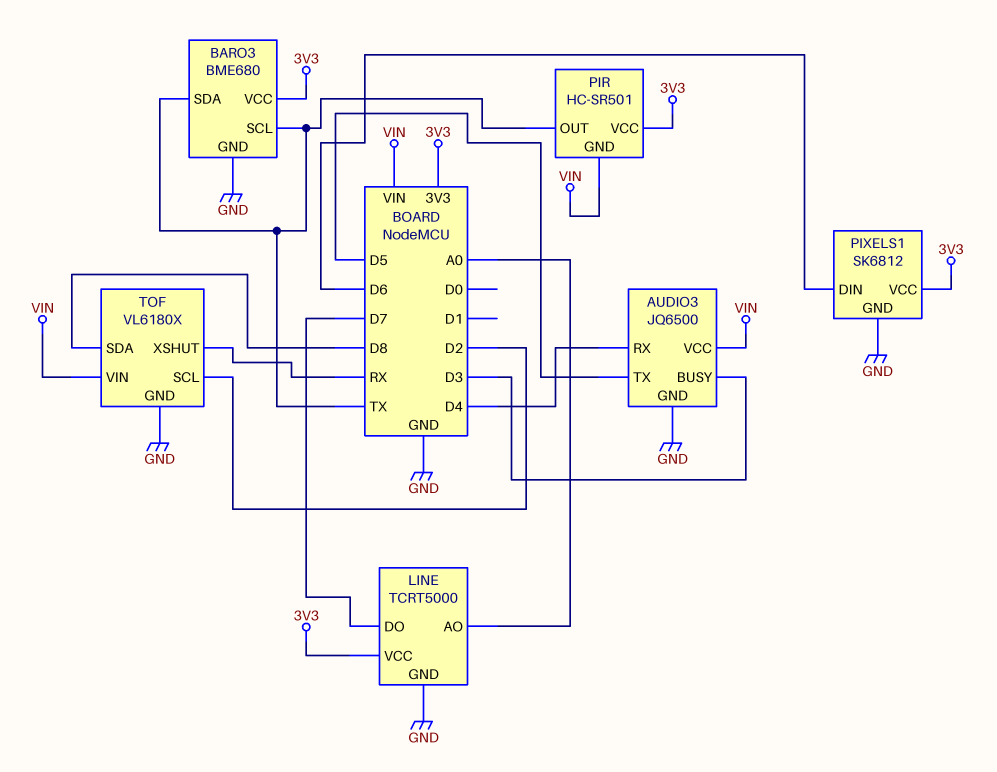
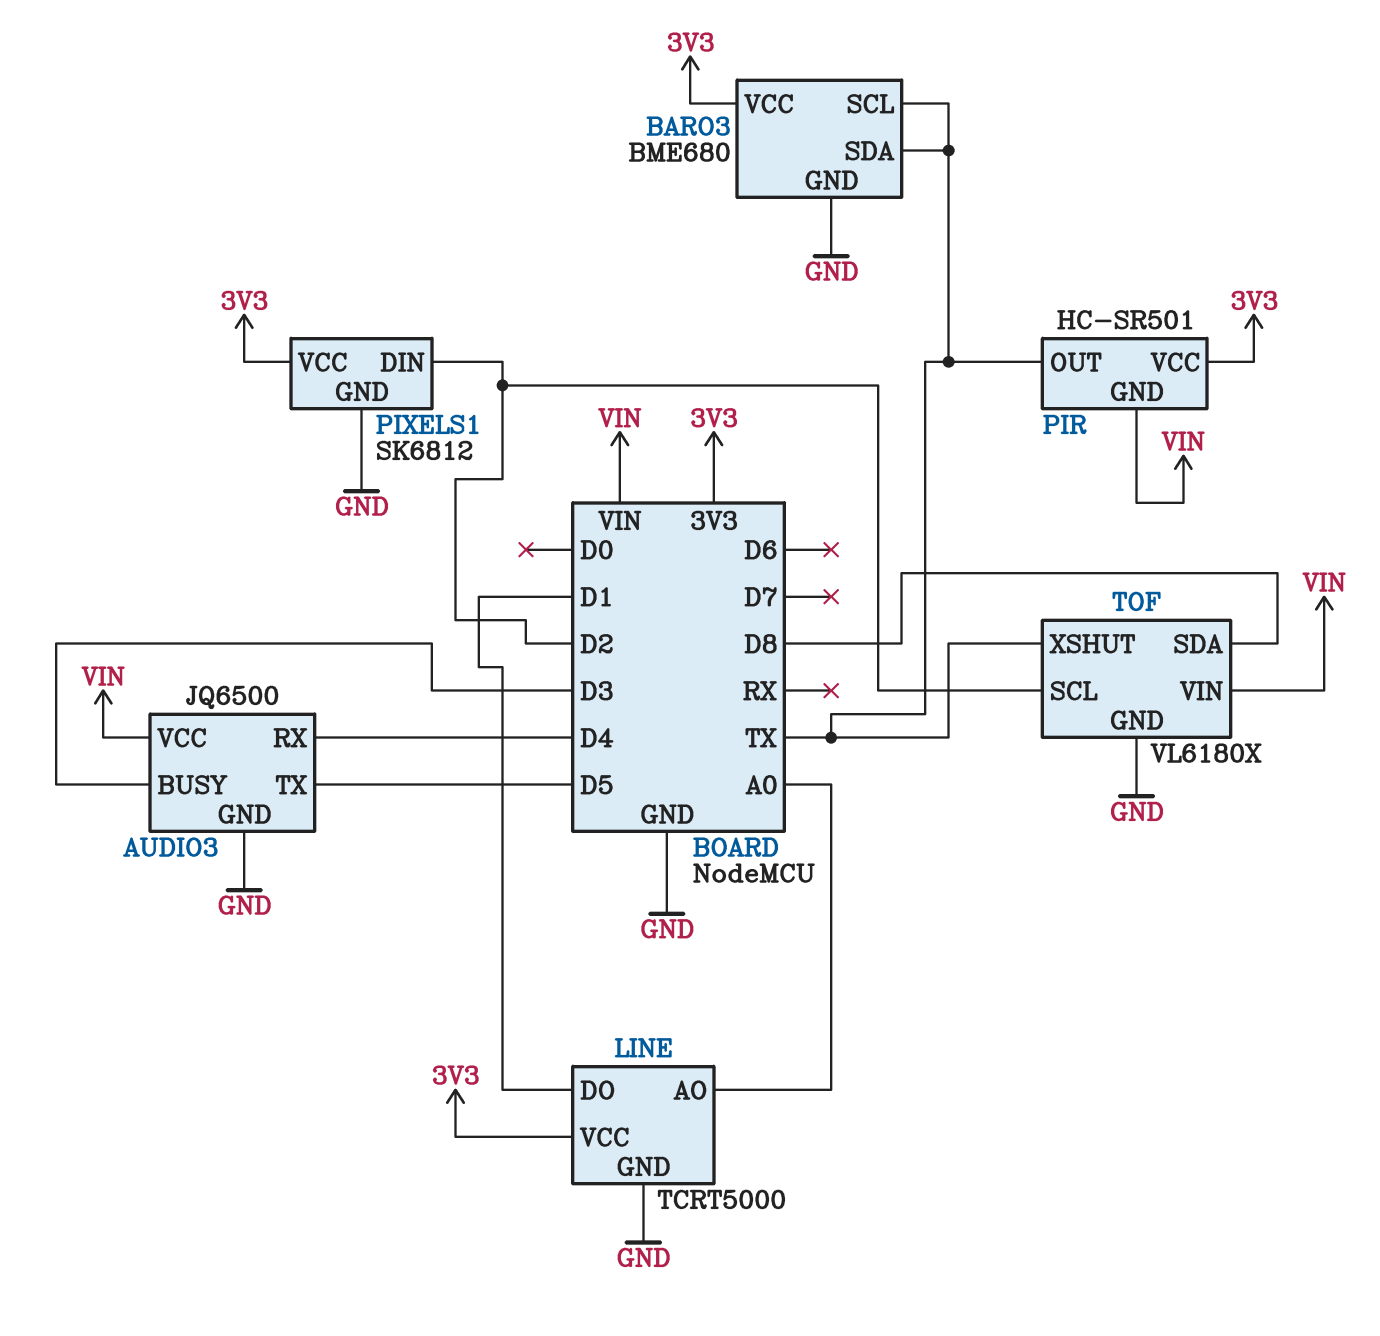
LINE pin DO: D7 -> D1
PIXELS1 pin DIN: D6 -> D2
TOF pin XSHUT: RX -> TX

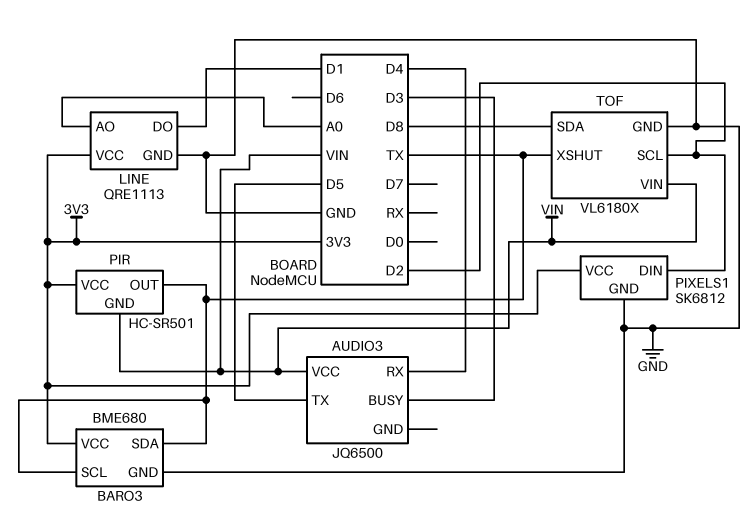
AUDIO3 pin GND: GND -> none
LINE: TCRT5000 -> QRE1113

